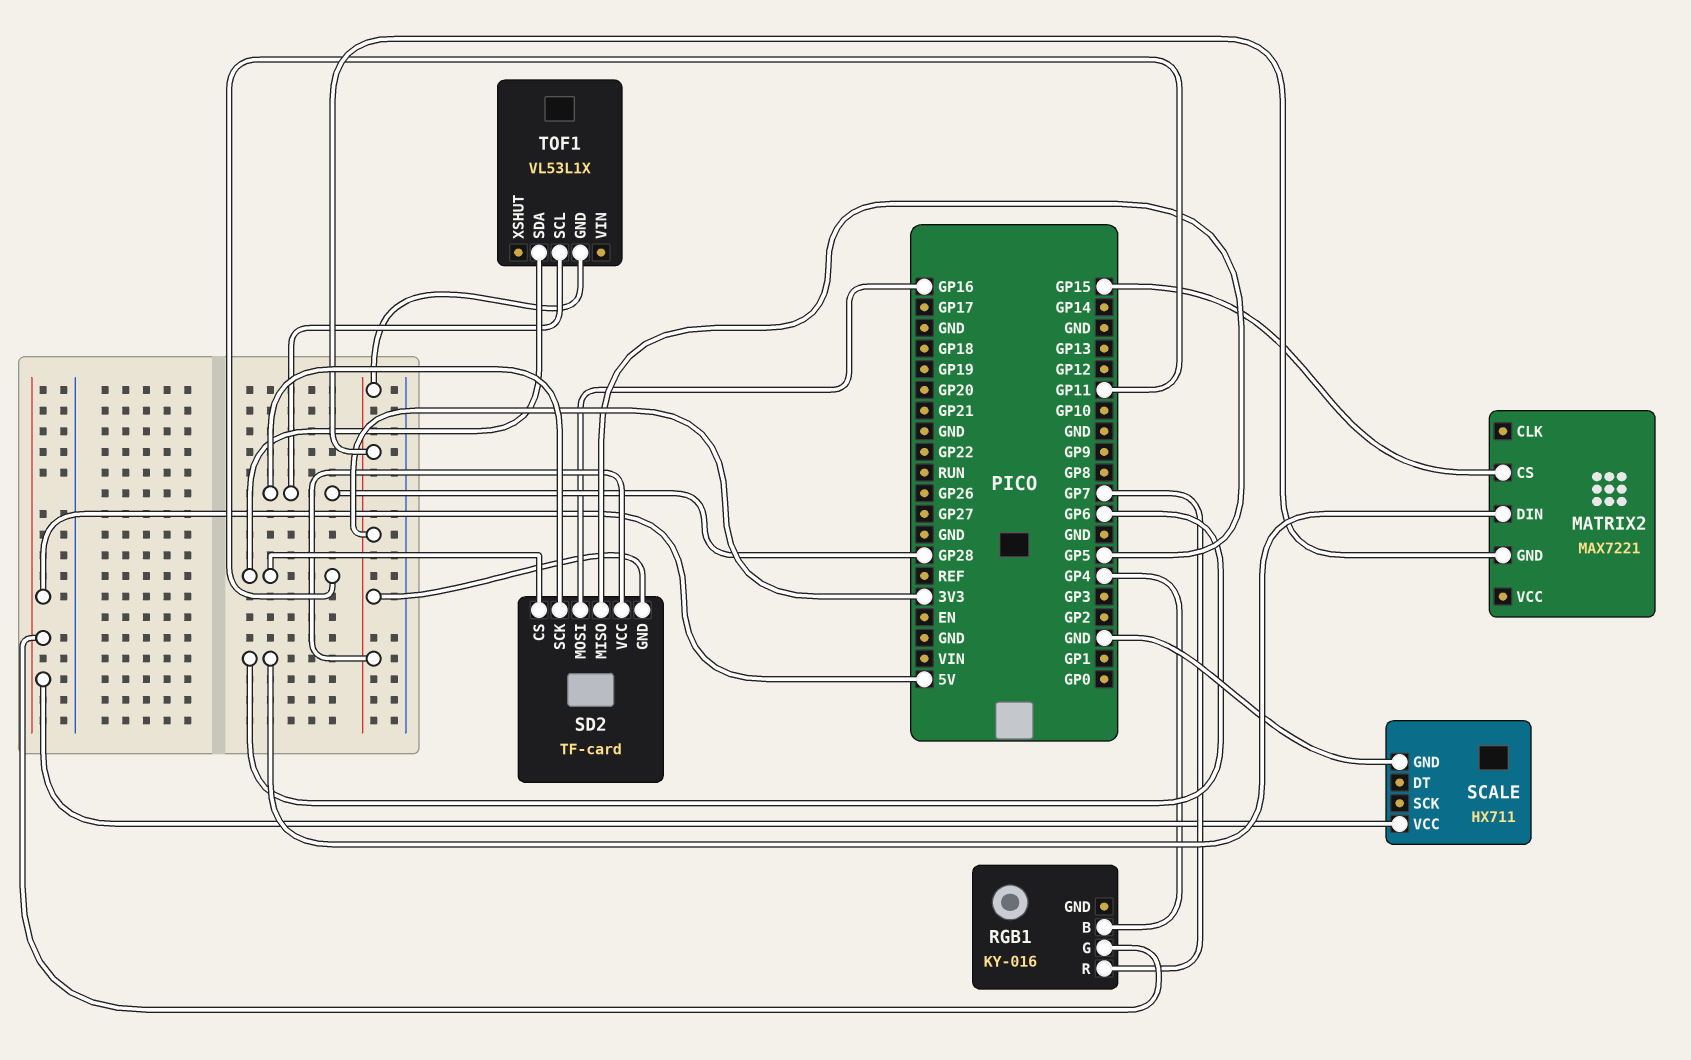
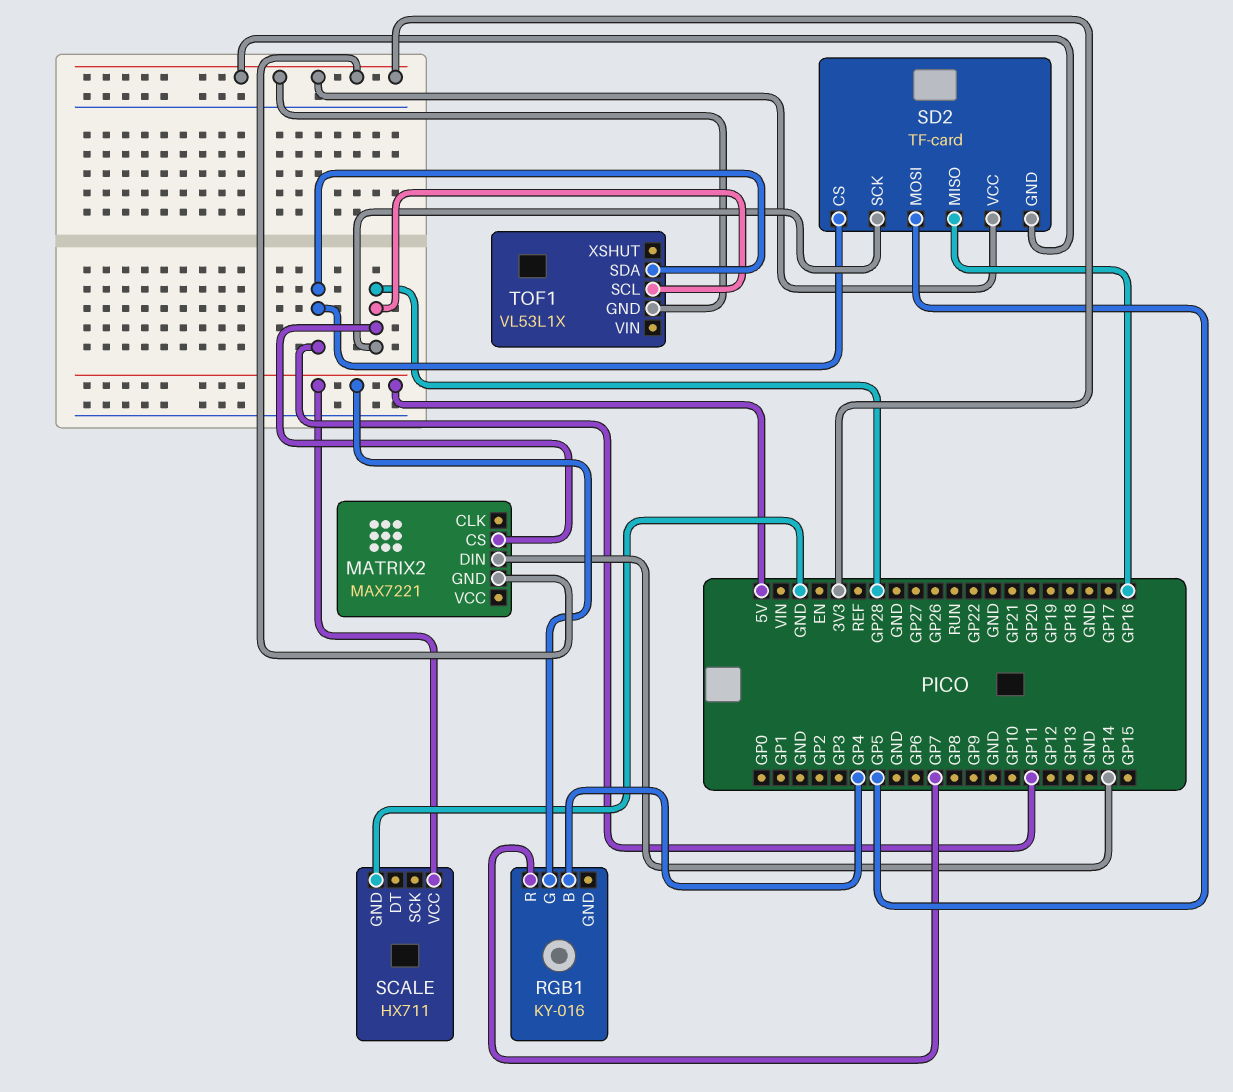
MATRIX2 pin CS: GP15 -> GP28
MATRIX2 pin DIN: GP6 -> GP14
SD2 pin MISO: GP5 -> GP16
SD2 pin MOSI: GP16 -> GP5

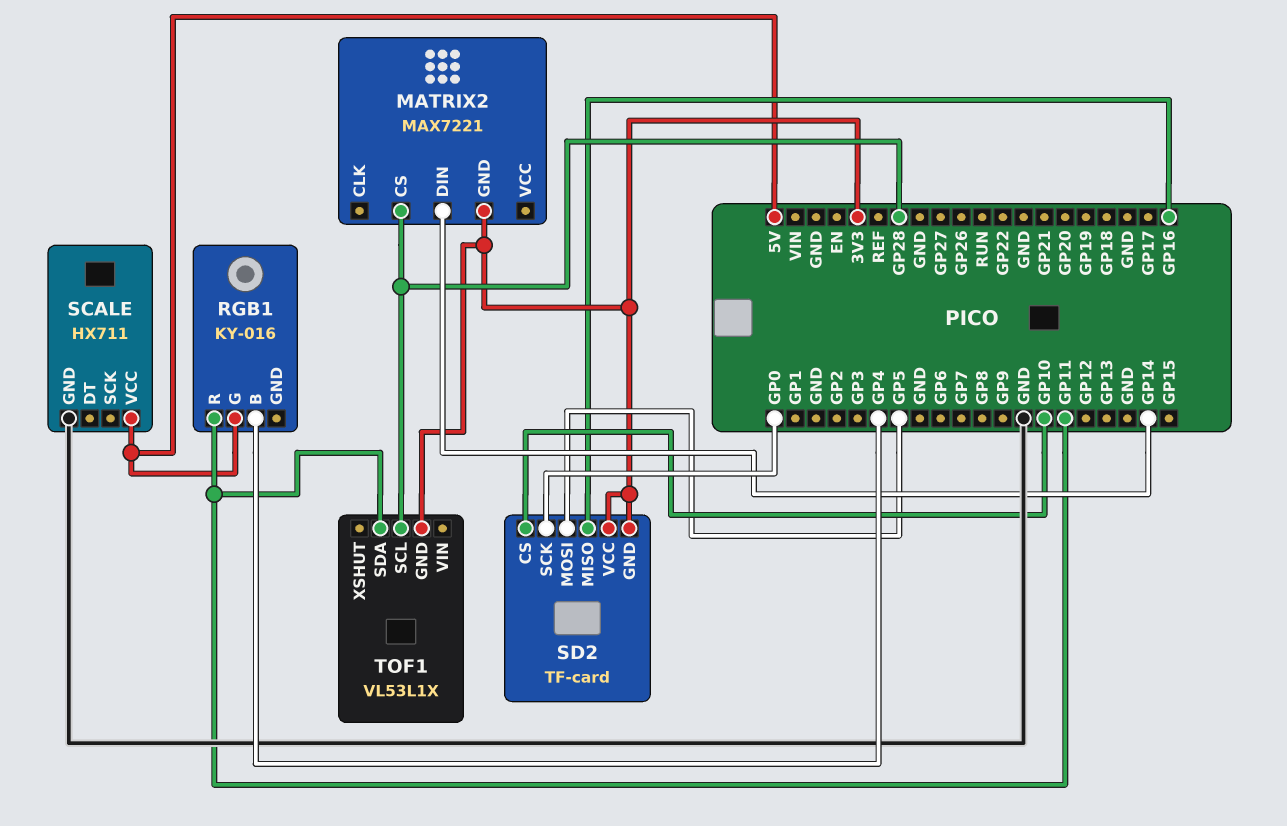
RGB1 pin R: GP7 -> GP11
SD2 pin CS: GP11 -> GP10
SD2 pin SCK: GP28 -> GP0

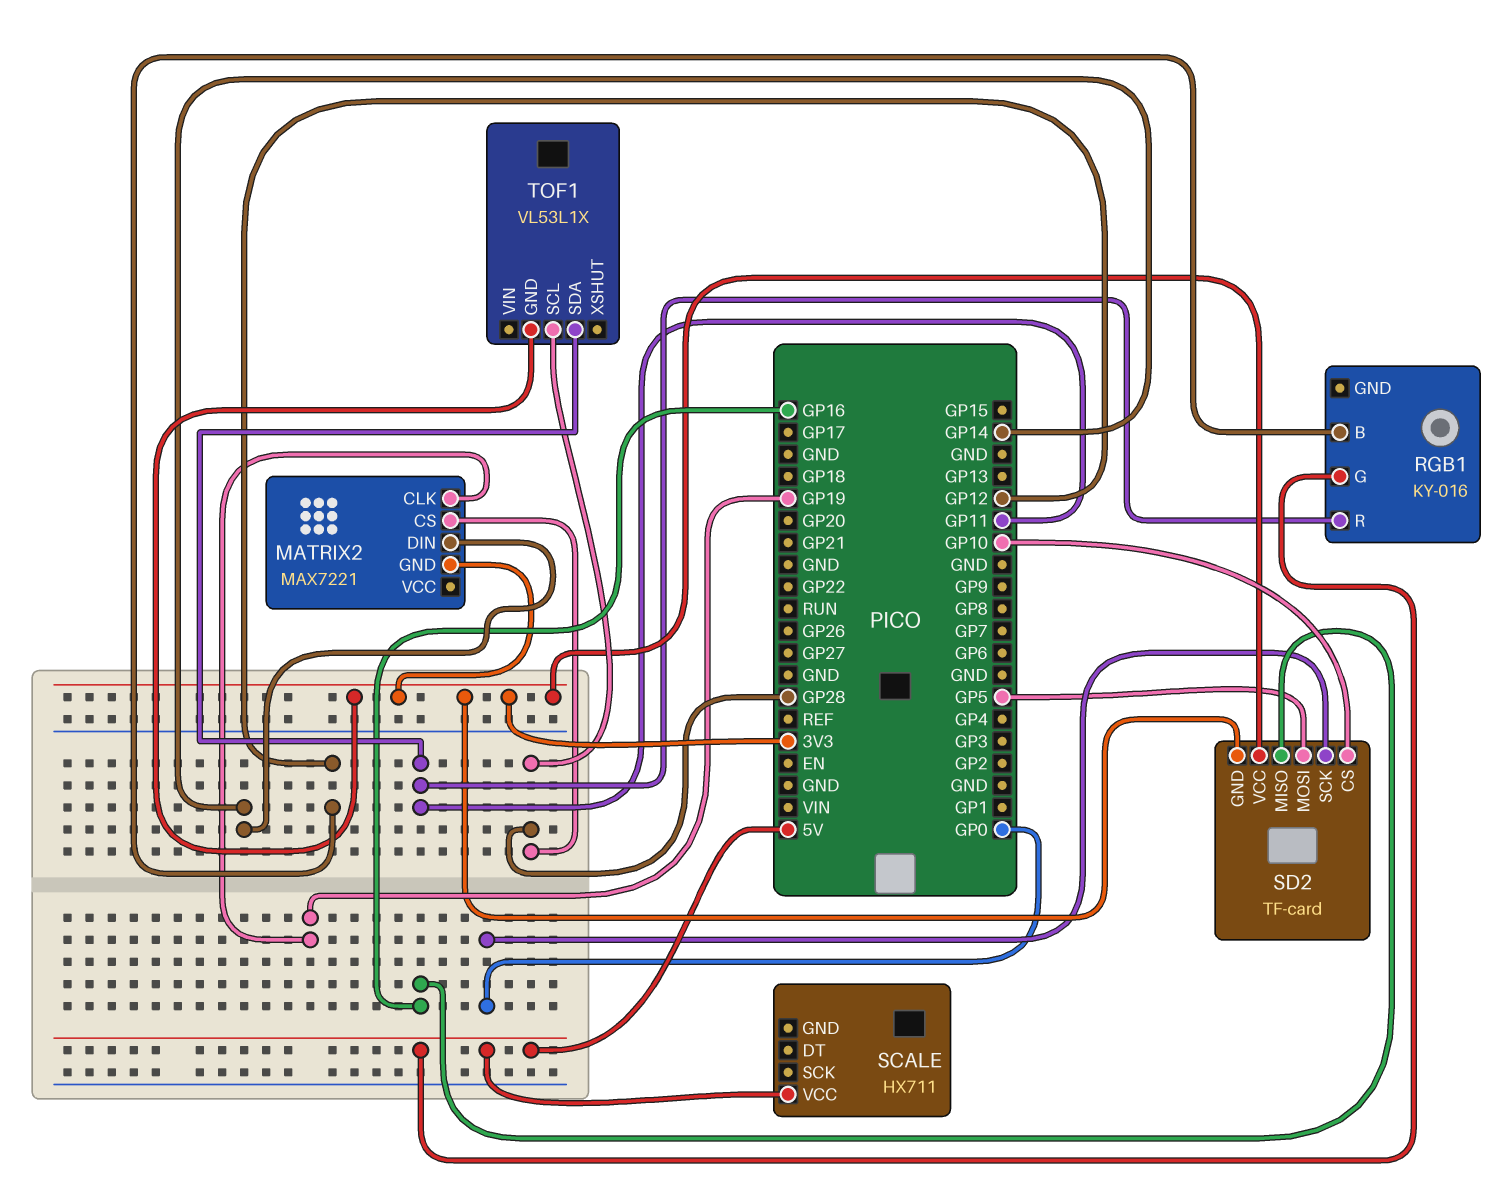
MATRIX2 pin CLK: none -> GP19
RGB1 pin B: GP4 -> GP12
SCALE pin GND: GND -> none

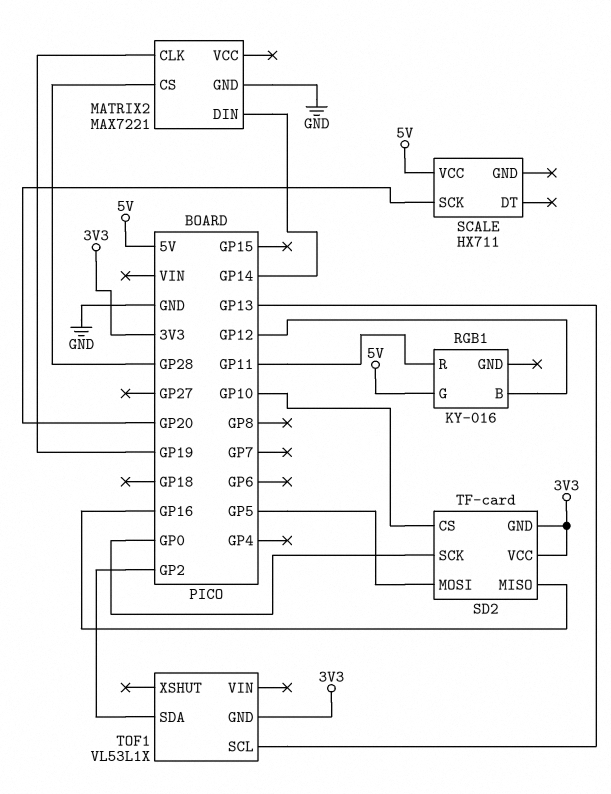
MATRIX2 pin GND: 3V3 -> GND
SCALE pin SCK: none -> GP20
TOF1 pin SCL: GP28 -> GP13
TOF1 pin SDA: GP11 -> GP2

